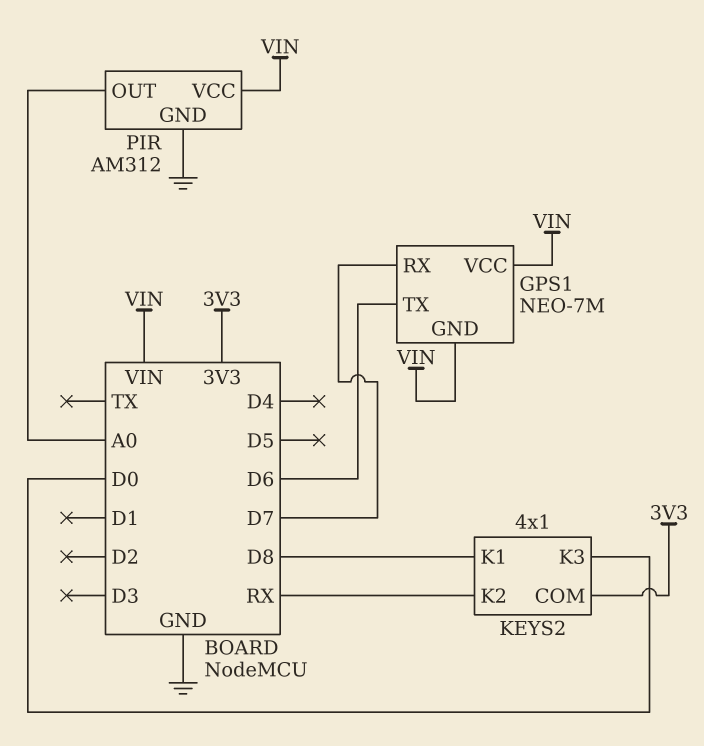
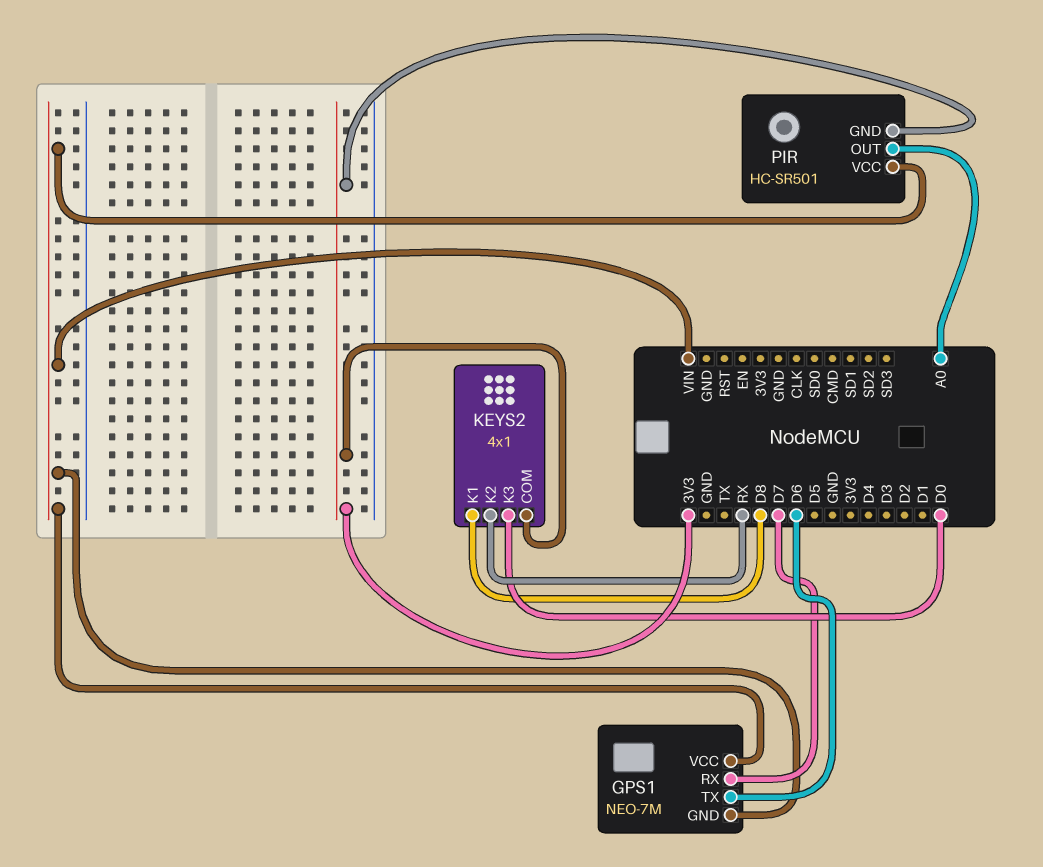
PIR: AM312 -> HC-SR501
PIR pin GND: GND -> 3V3

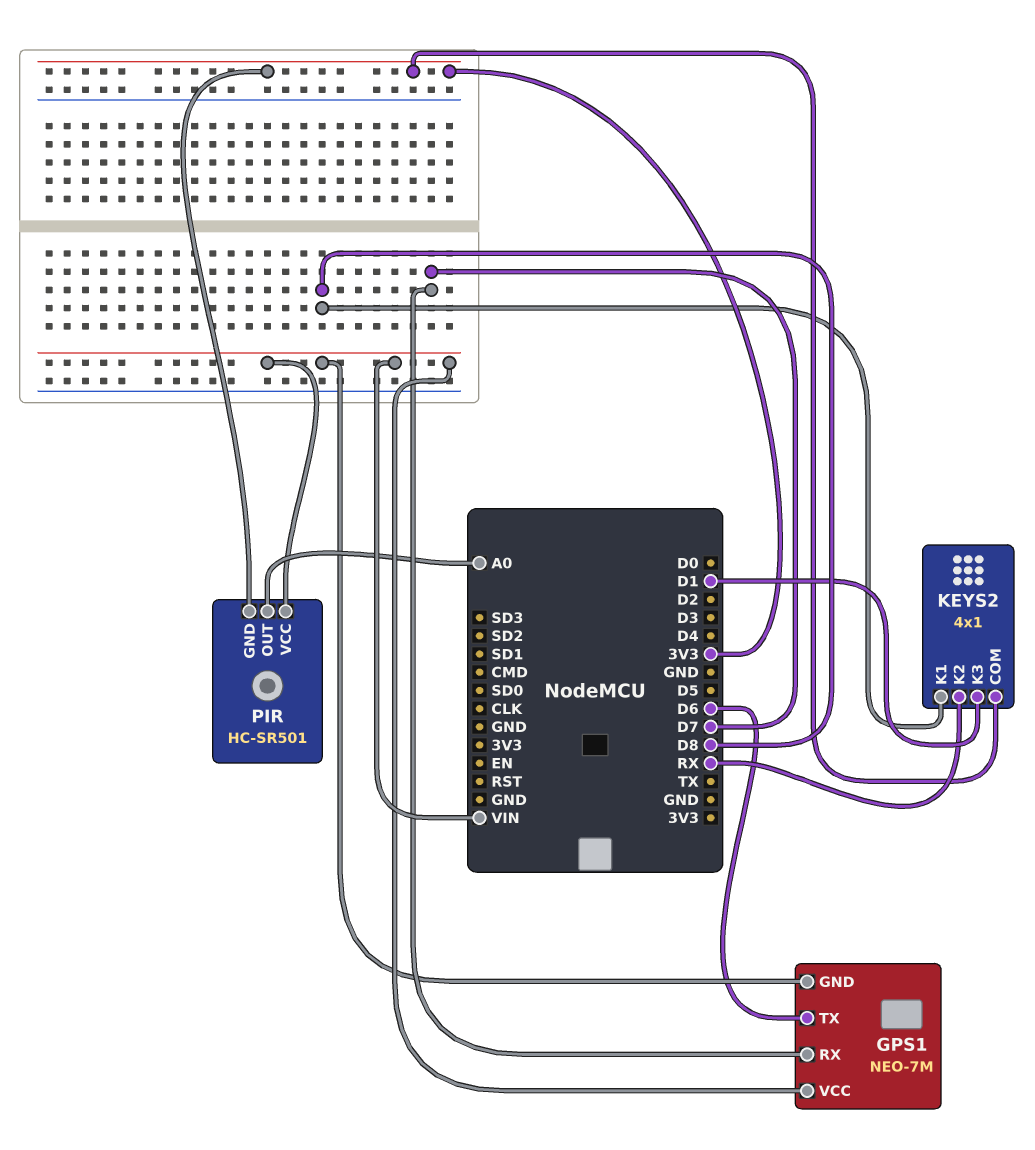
KEYS2 pin K3: D0 -> D1

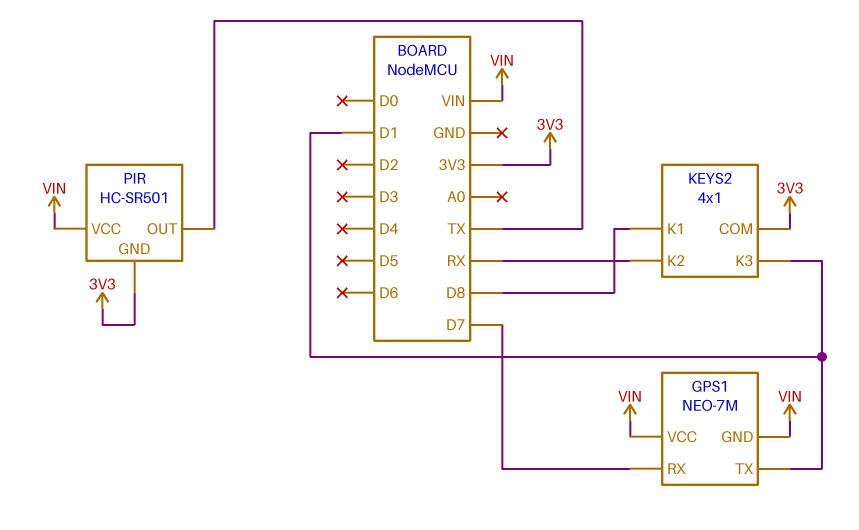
GPS1 pin TX: D6 -> D1
PIR pin OUT: A0 -> TX

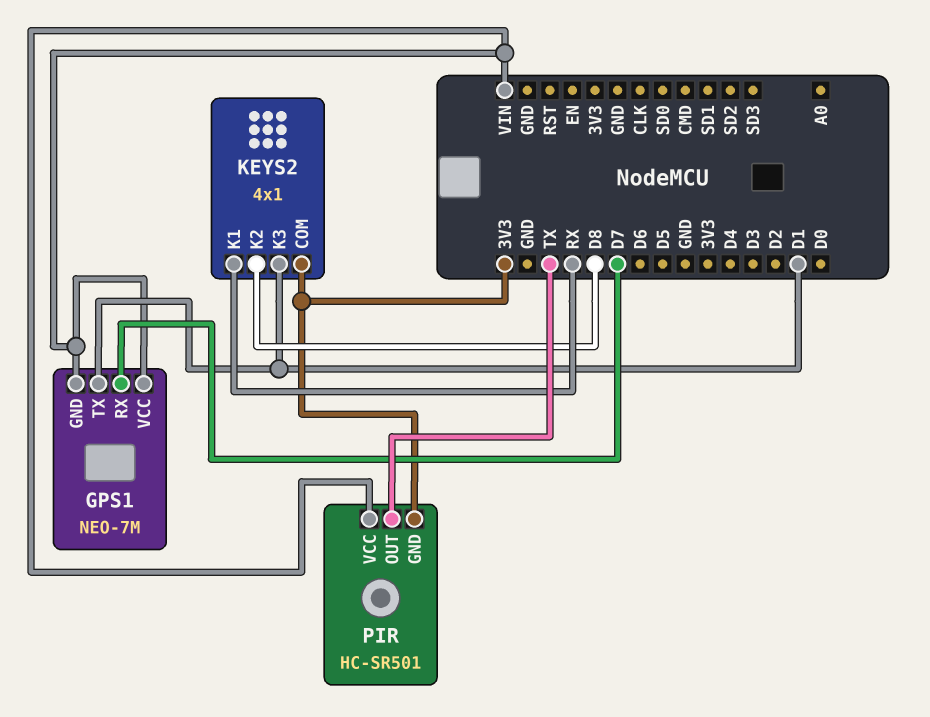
KEYS2 pin K1: D8 -> RX
KEYS2 pin K2: RX -> D8

